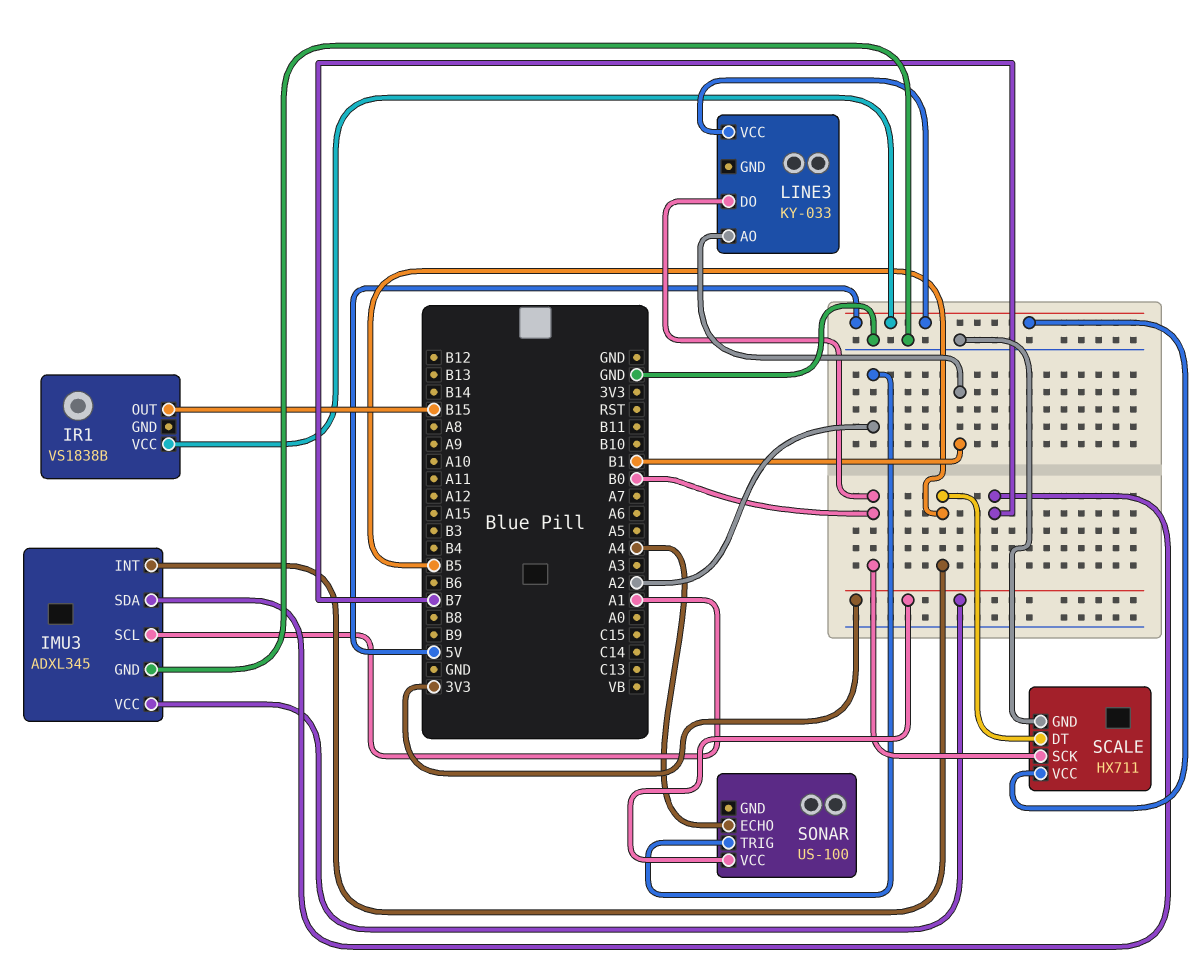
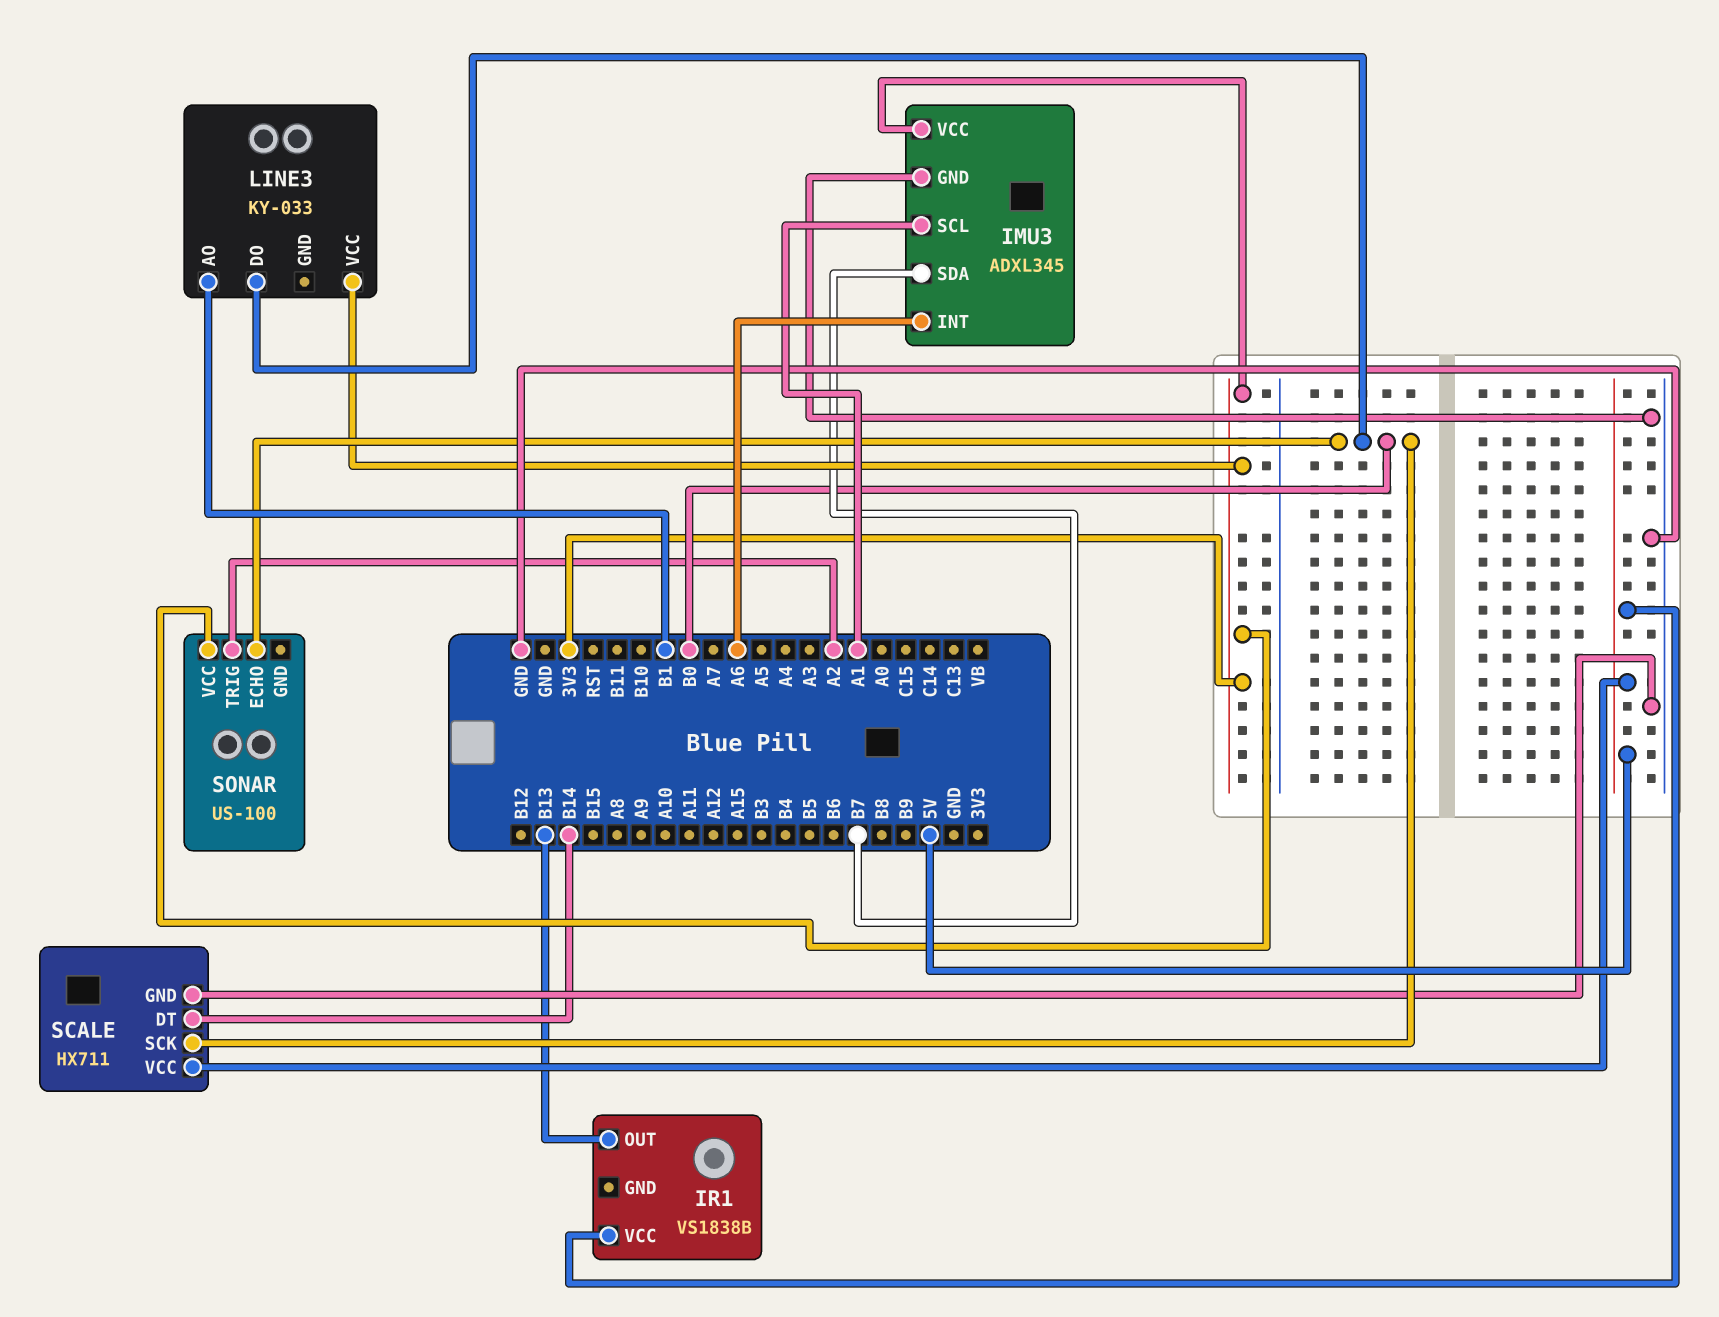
IMU3 pin INT: B5 -> A6
IR1 pin OUT: B15 -> B13
LINE3 pin VCC: 5V -> 3V3
SCALE pin DT: B5 -> B14
SONAR pin ECHO: A4 -> B0

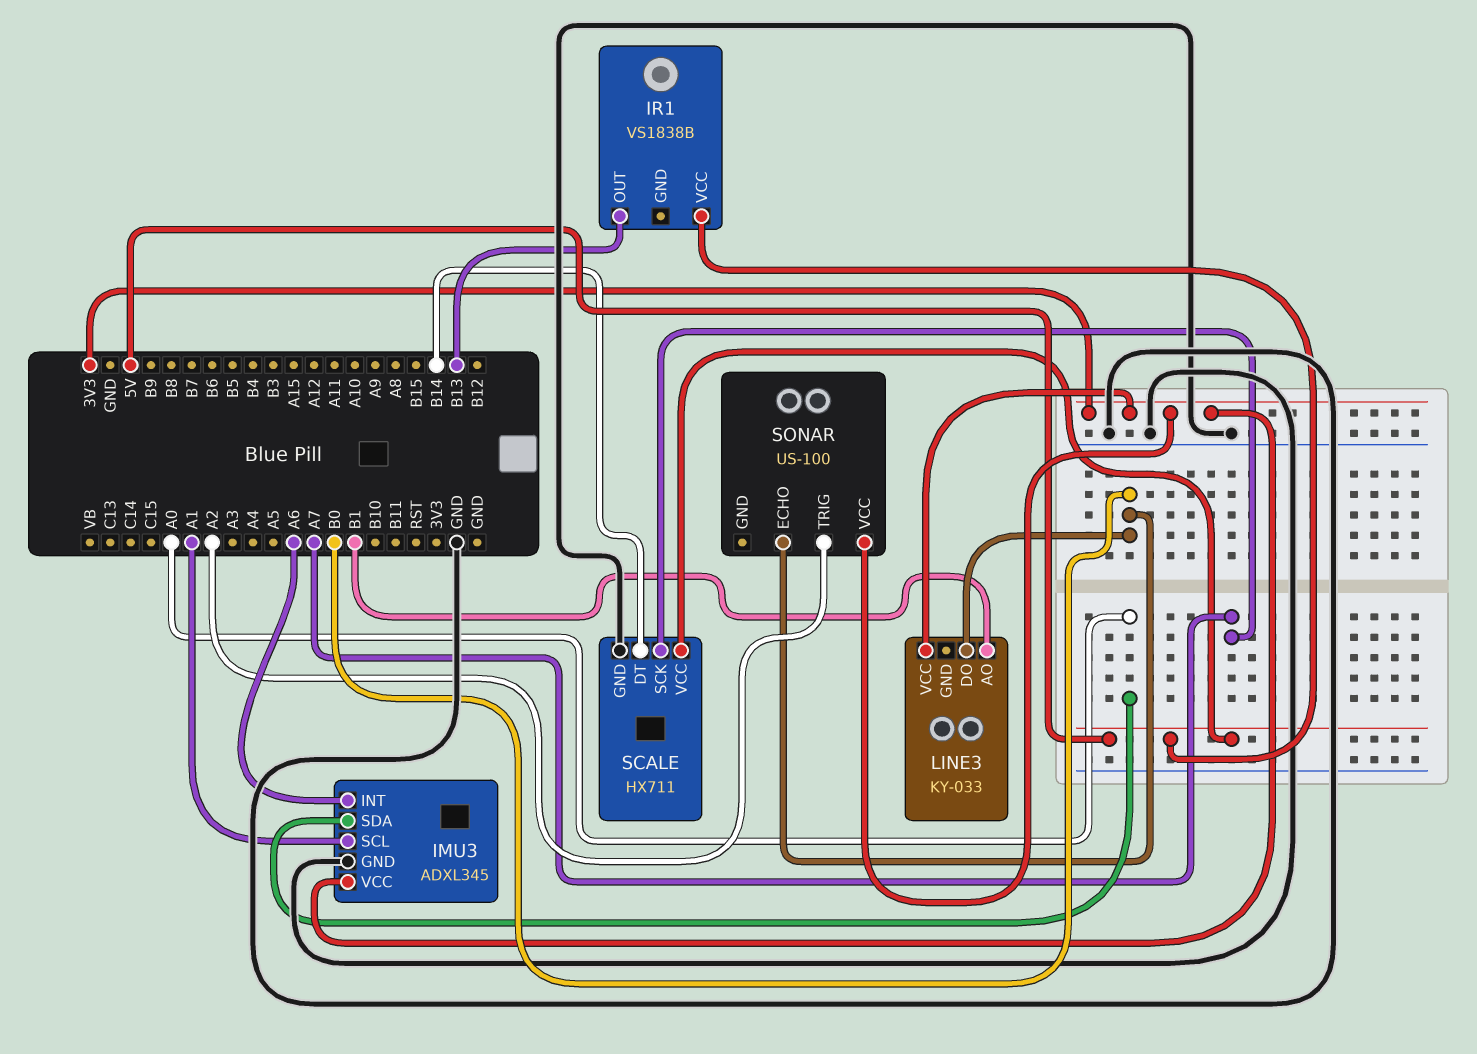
IMU3 pin SDA: B7 -> A0
SCALE pin SCK: B0 -> A7

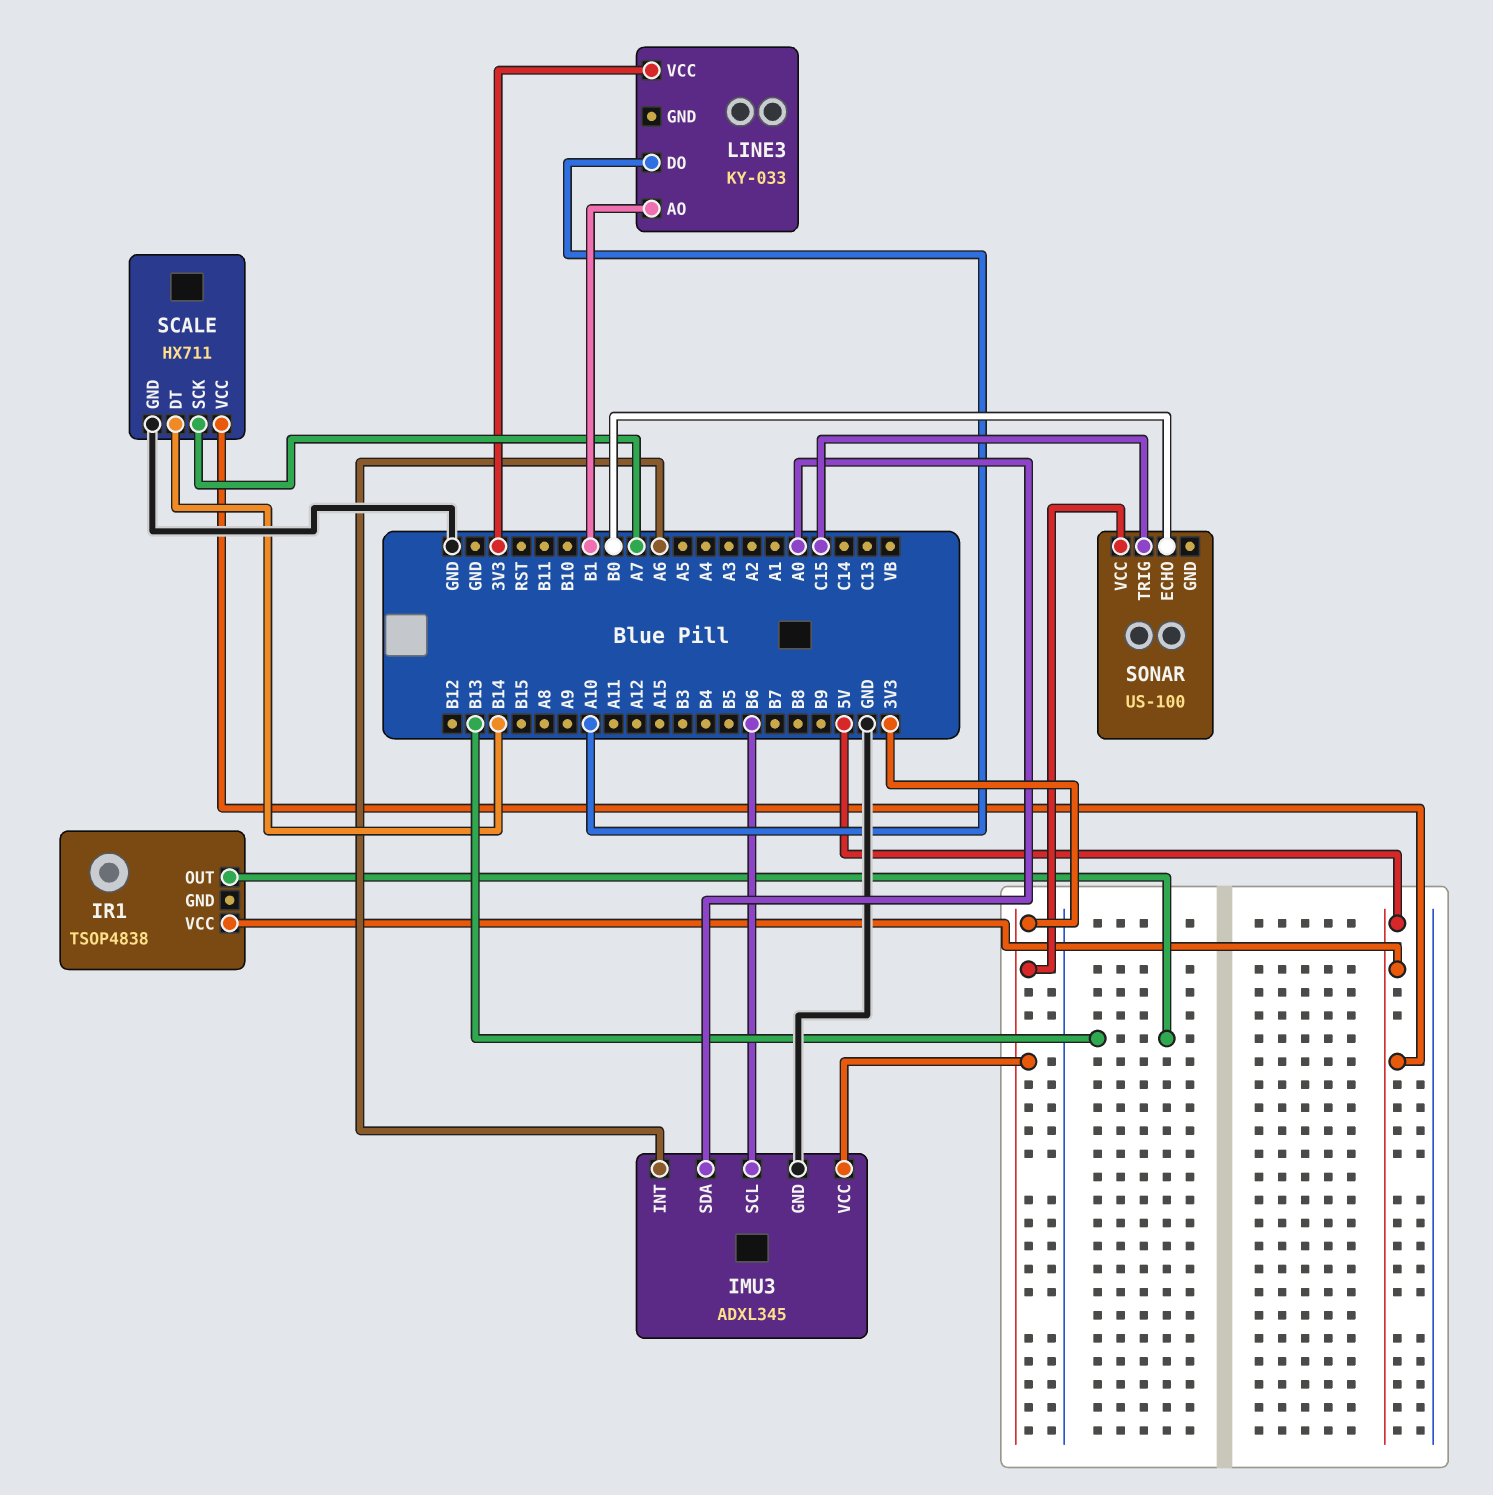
IMU3 pin SCL: A1 -> B6
IR1: VS1838B -> TSOP4838
LINE3 pin DO: B0 -> A10
SONAR pin TRIG: A2 -> C15

